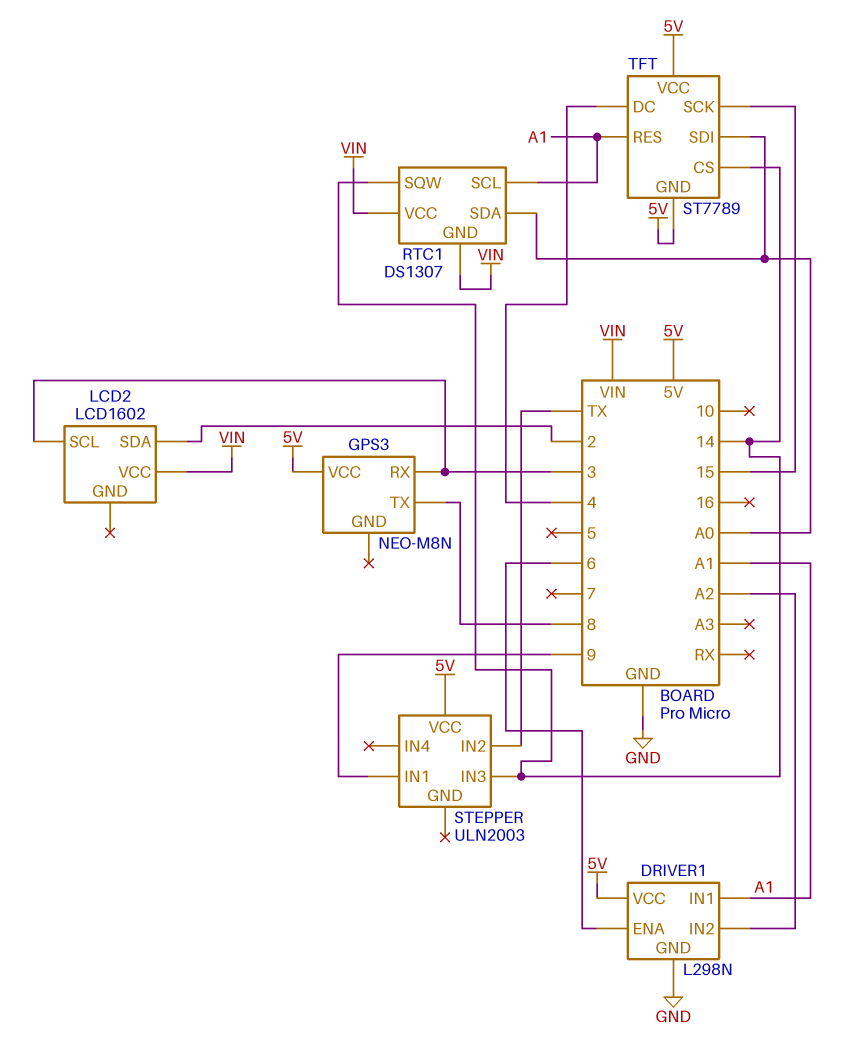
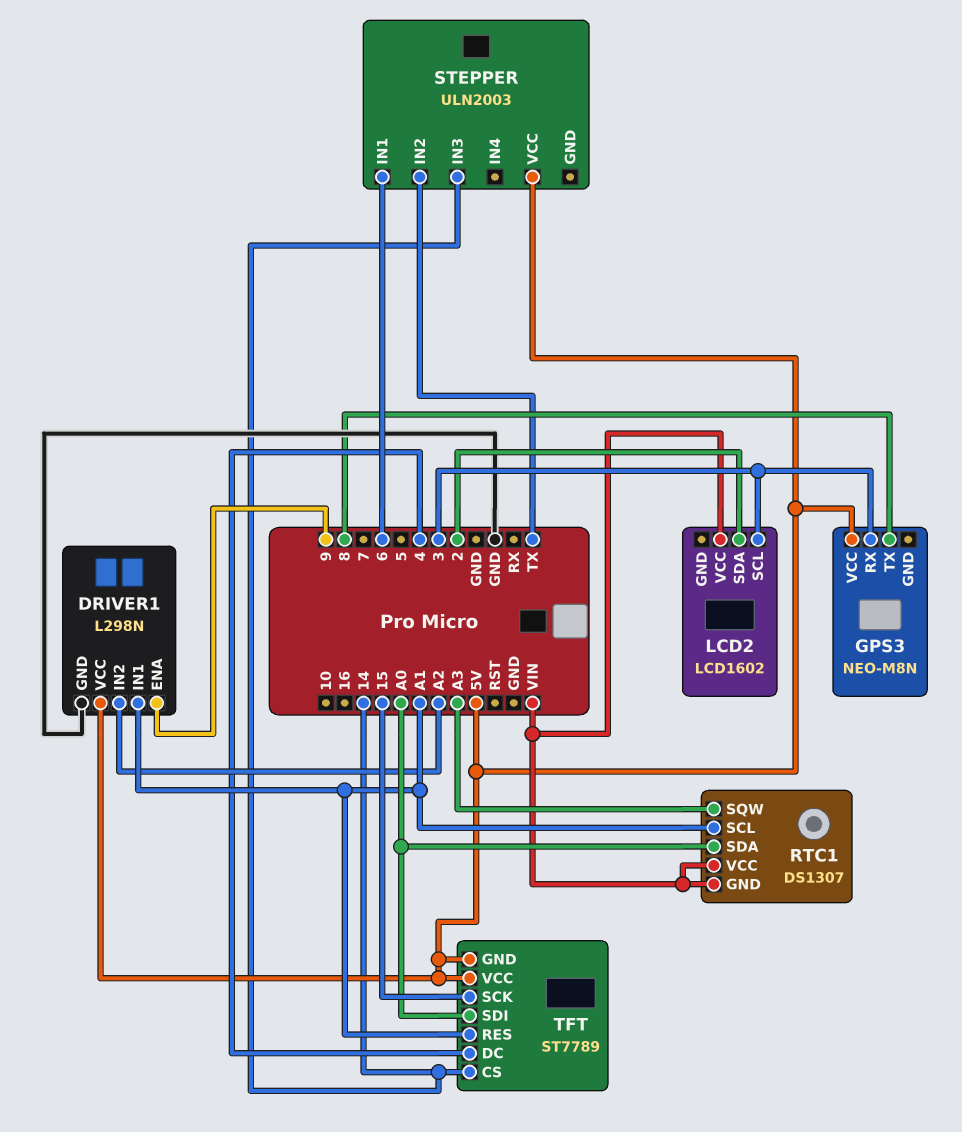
DRIVER1 pin ENA: 6 -> 9
RTC1 pin SQW: 14 -> A3
STEPPER pin IN1: 9 -> 6

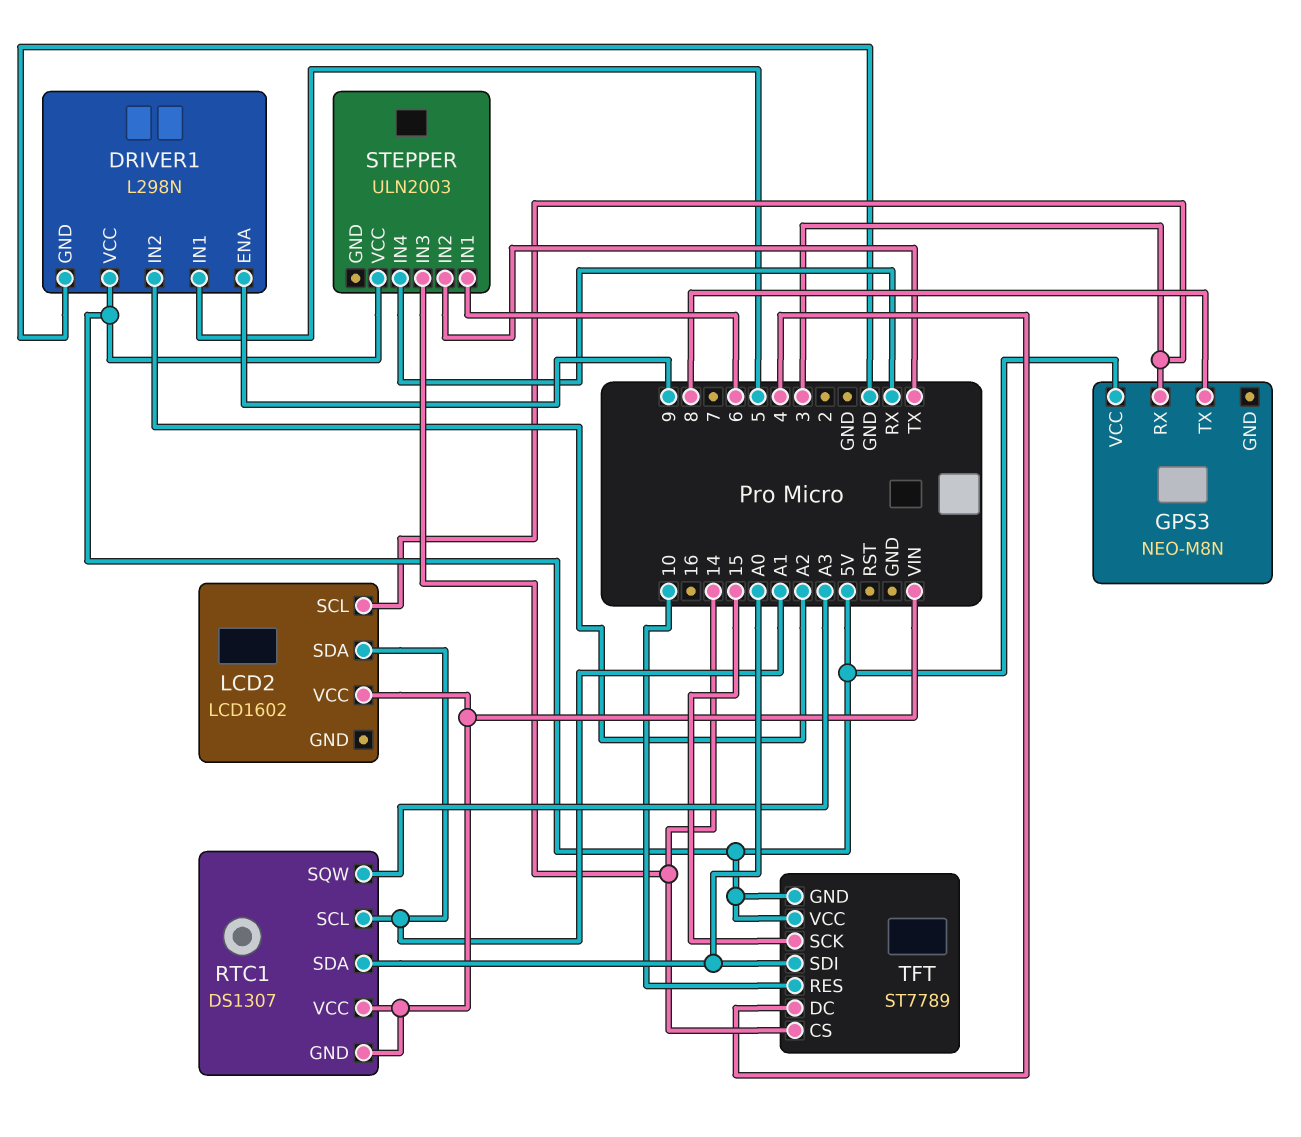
DRIVER1 pin IN1: A1 -> 5
LCD2 pin SDA: 2 -> A1
STEPPER pin IN4: none -> RX
TFT pin RES: A1 -> 10

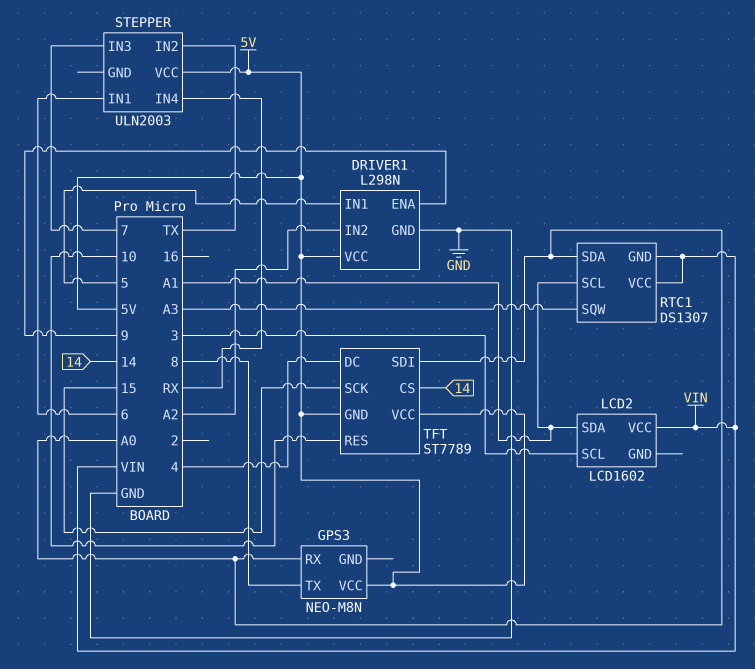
GPS3 pin RX: 3 -> A0
STEPPER pin IN3: 14 -> 7

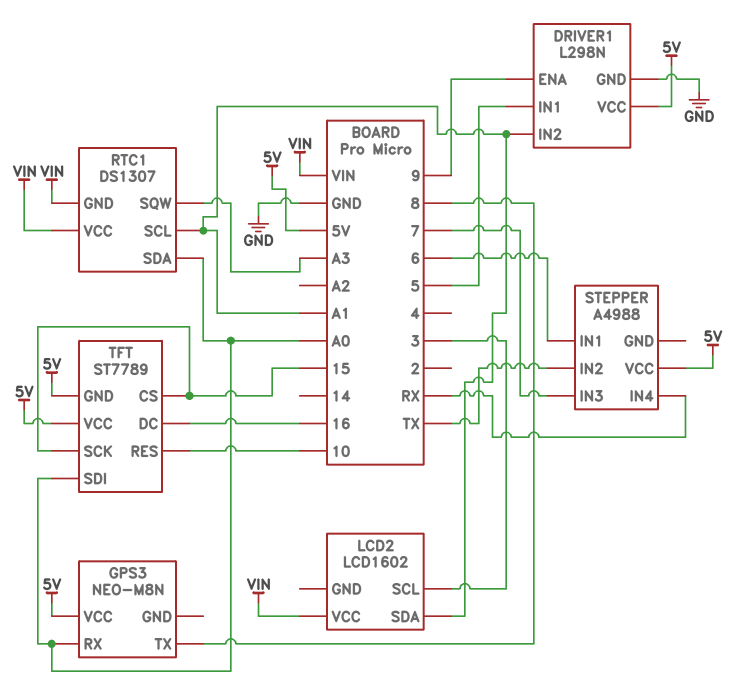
DRIVER1 pin IN2: A2 -> A1
STEPPER: ULN2003 -> A4988
TFT pin CS: 14 -> 15
TFT pin DC: 4 -> 16

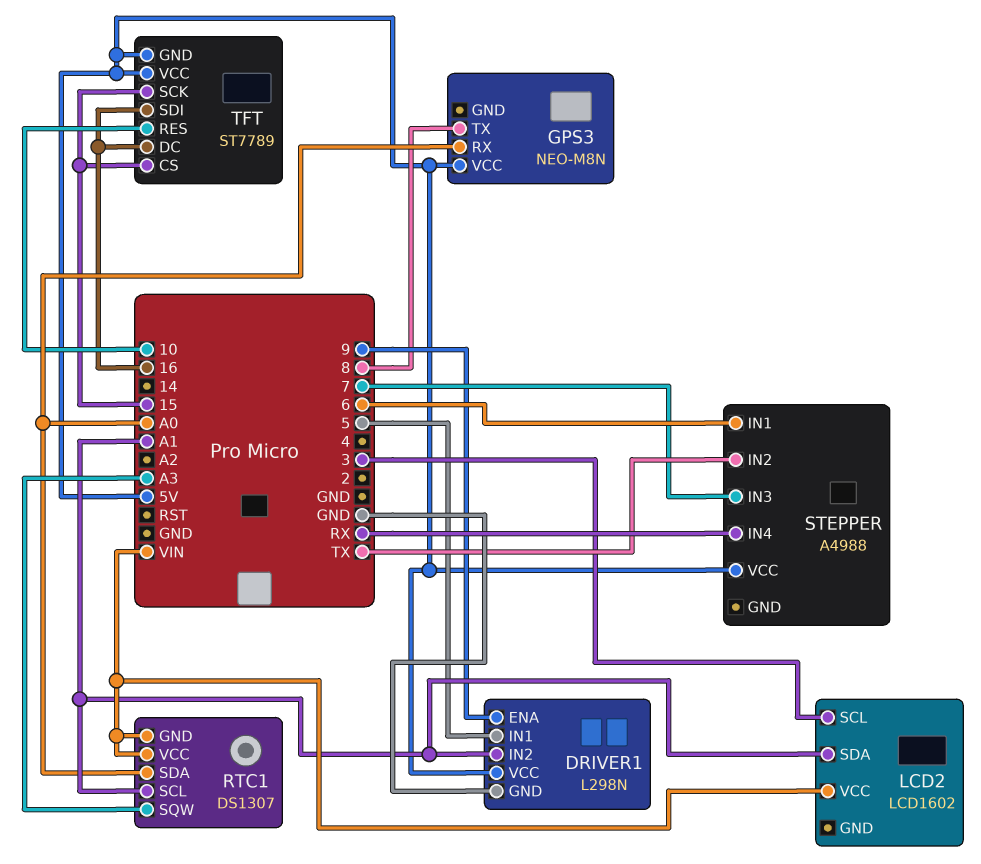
TFT pin SDI: A0 -> 16

